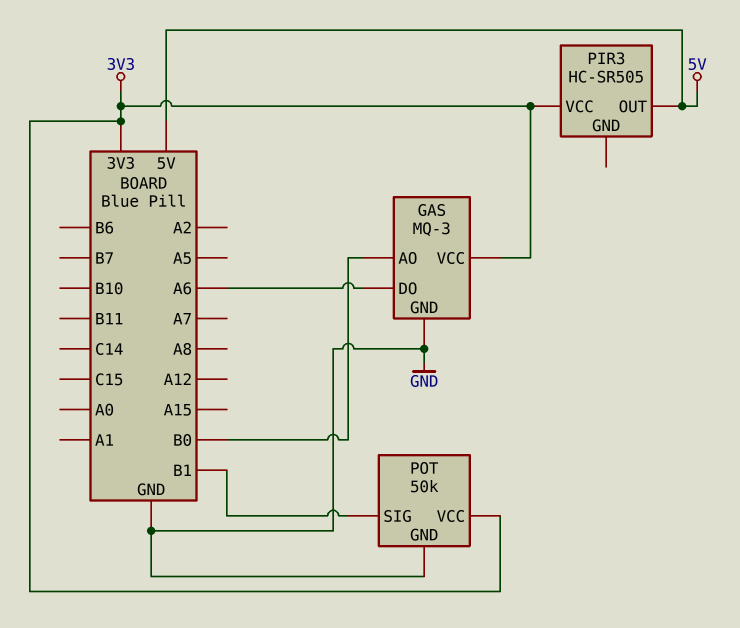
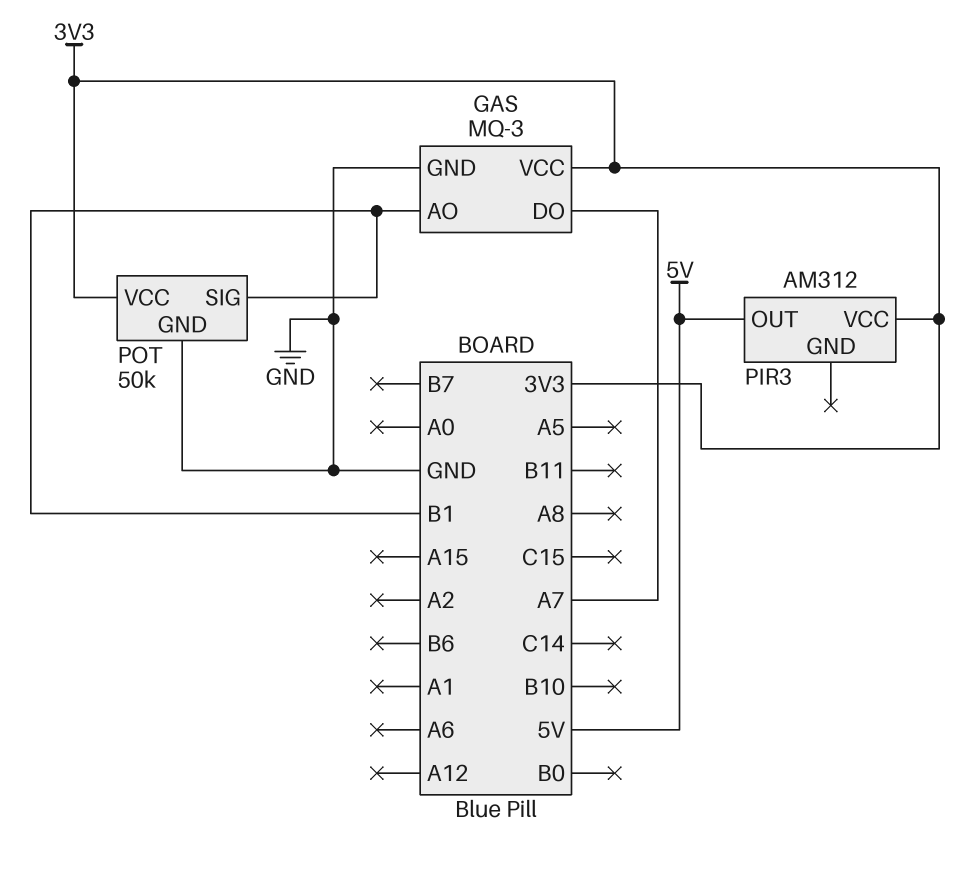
GAS pin AO: B0 -> B1
GAS pin DO: A6 -> A7
PIR3: HC-SR505 -> AM312

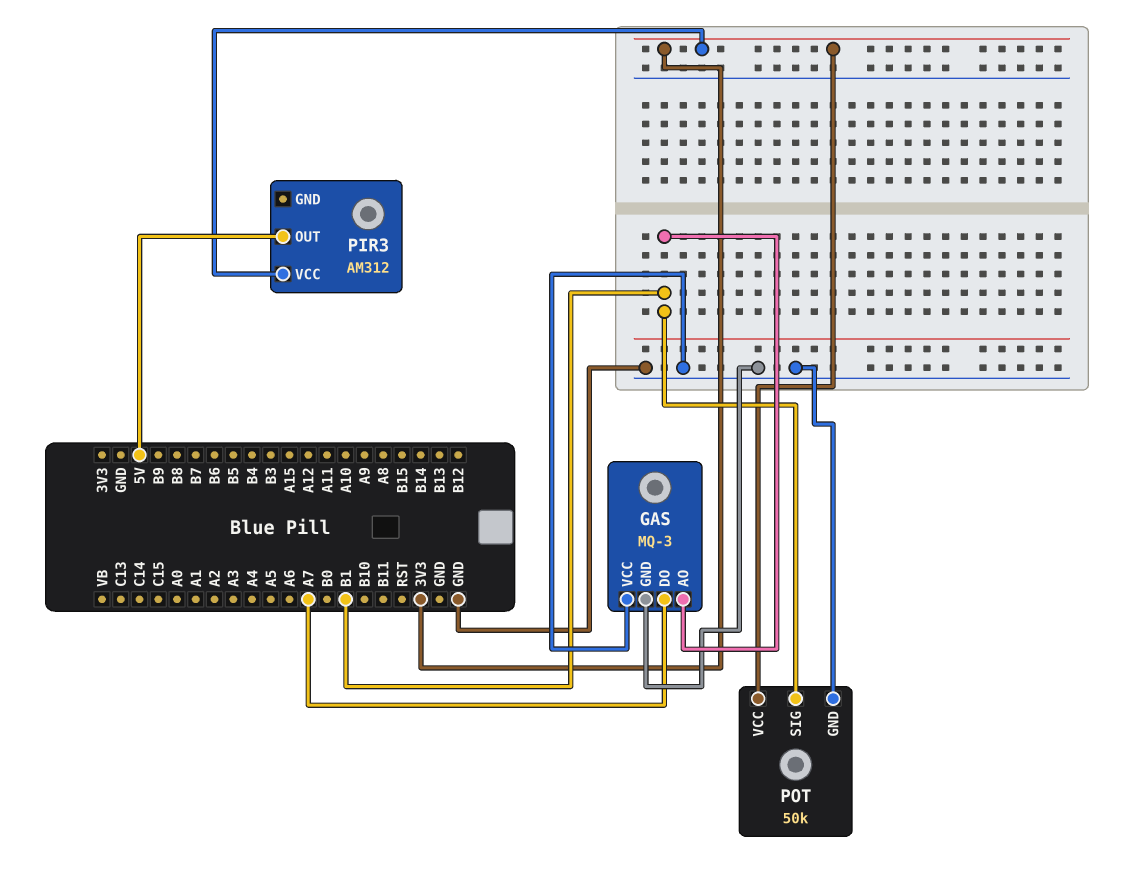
GAS pin VCC: 3V3 -> GND

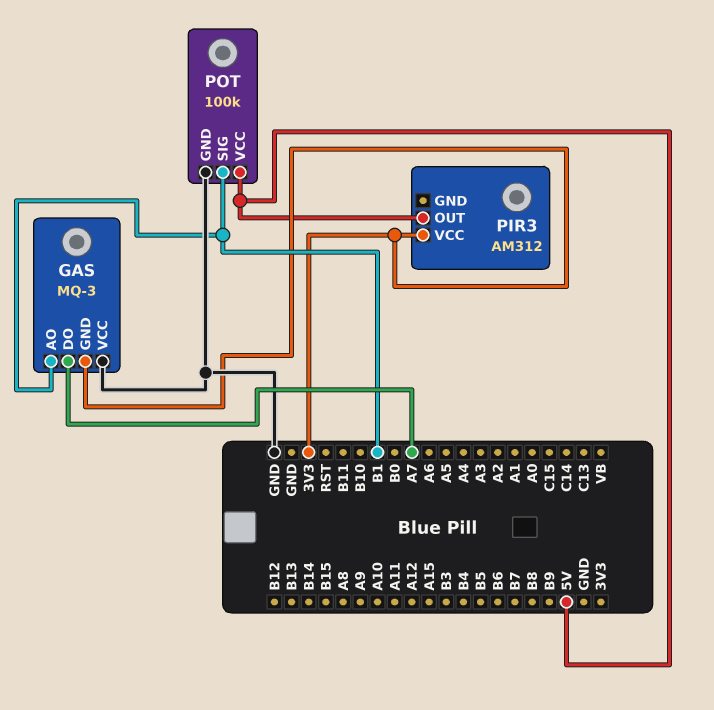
GAS pin GND: GND -> 3V3
POT: 50k -> 100k
POT pin VCC: 3V3 -> 5V

